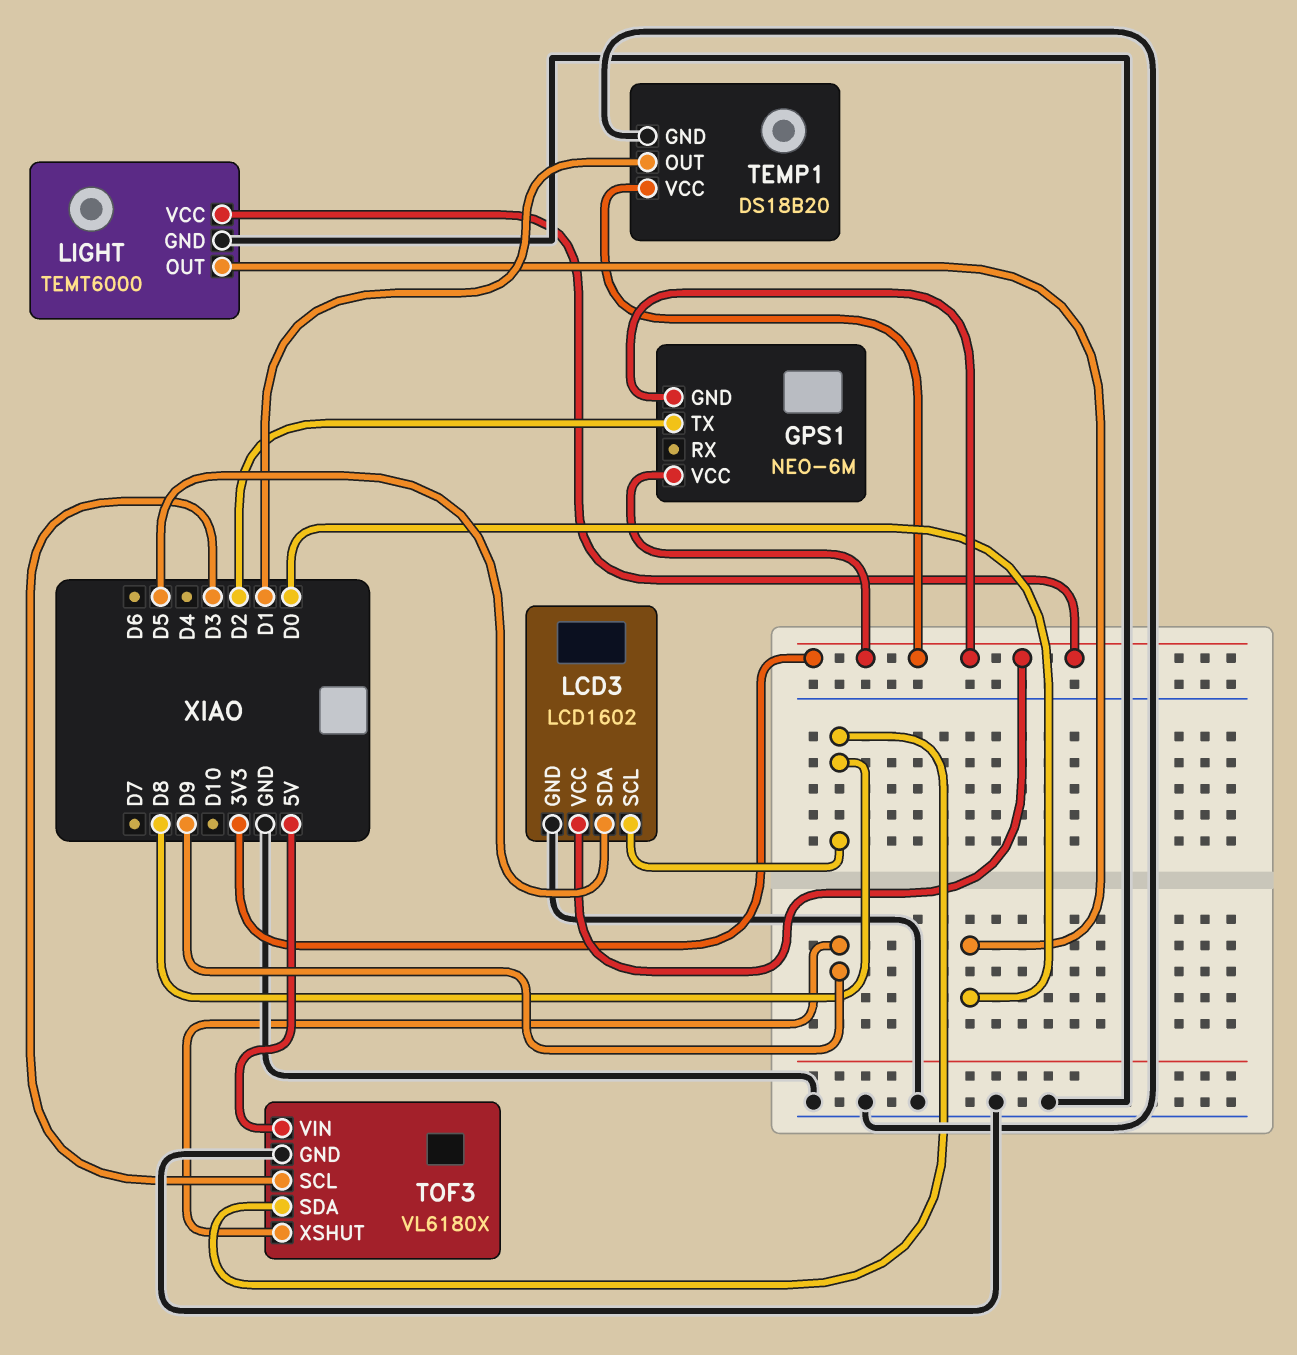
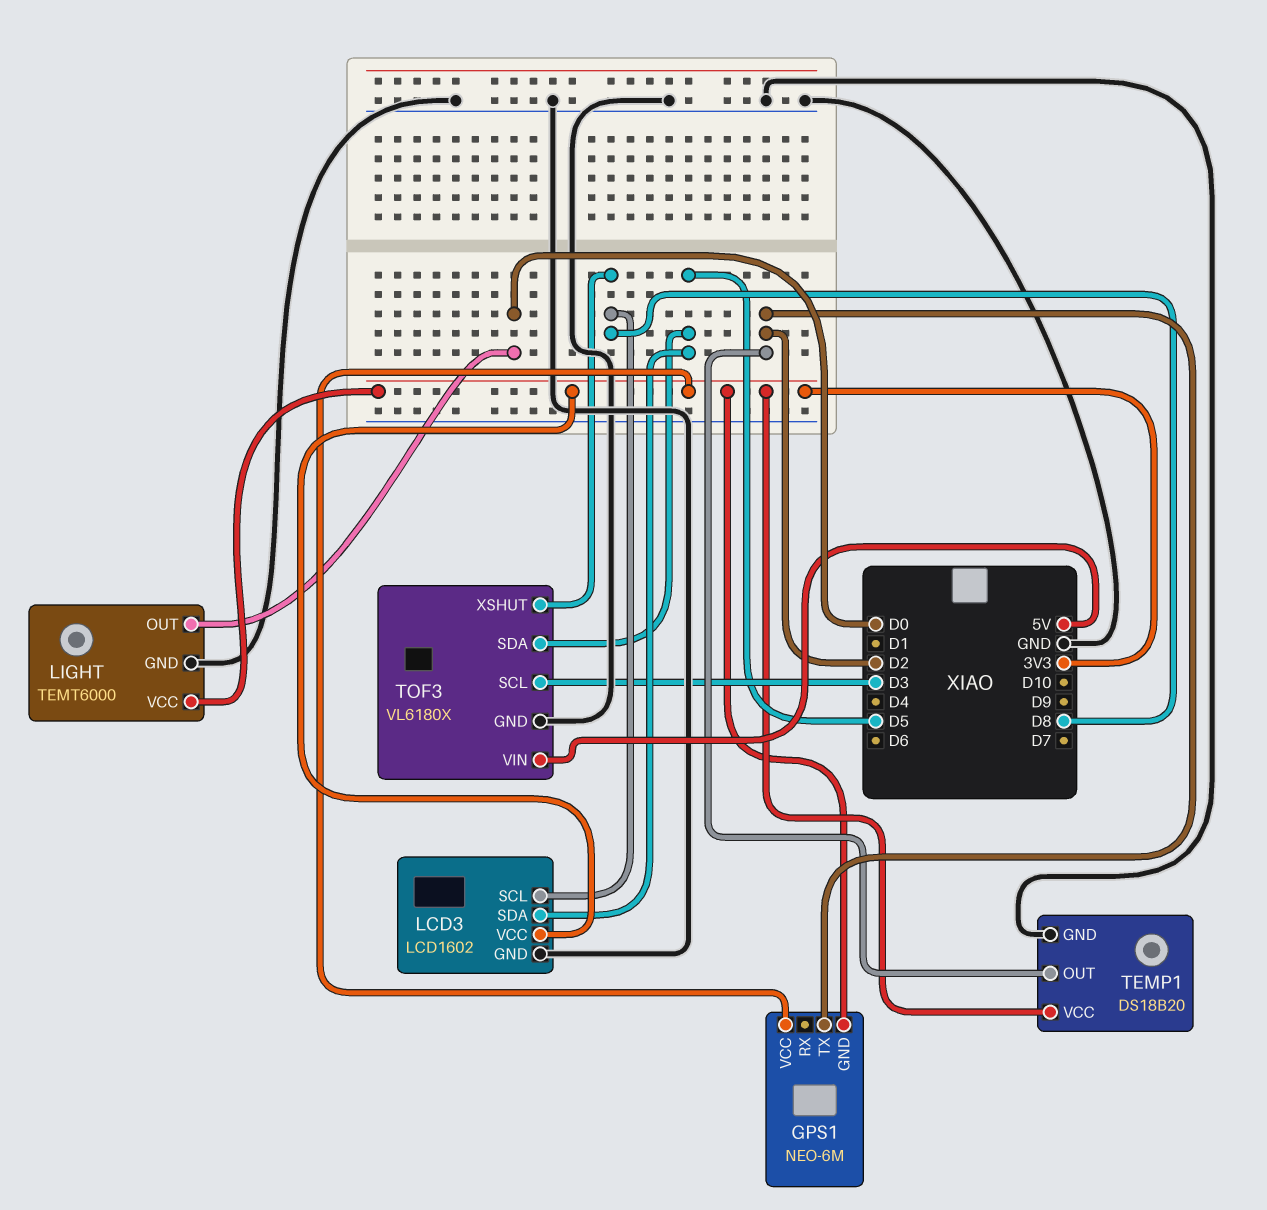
TEMP1 pin OUT: D1 -> D2
TOF3 pin SDA: D8 -> D5
TOF3 pin XSHUT: D9 -> D8

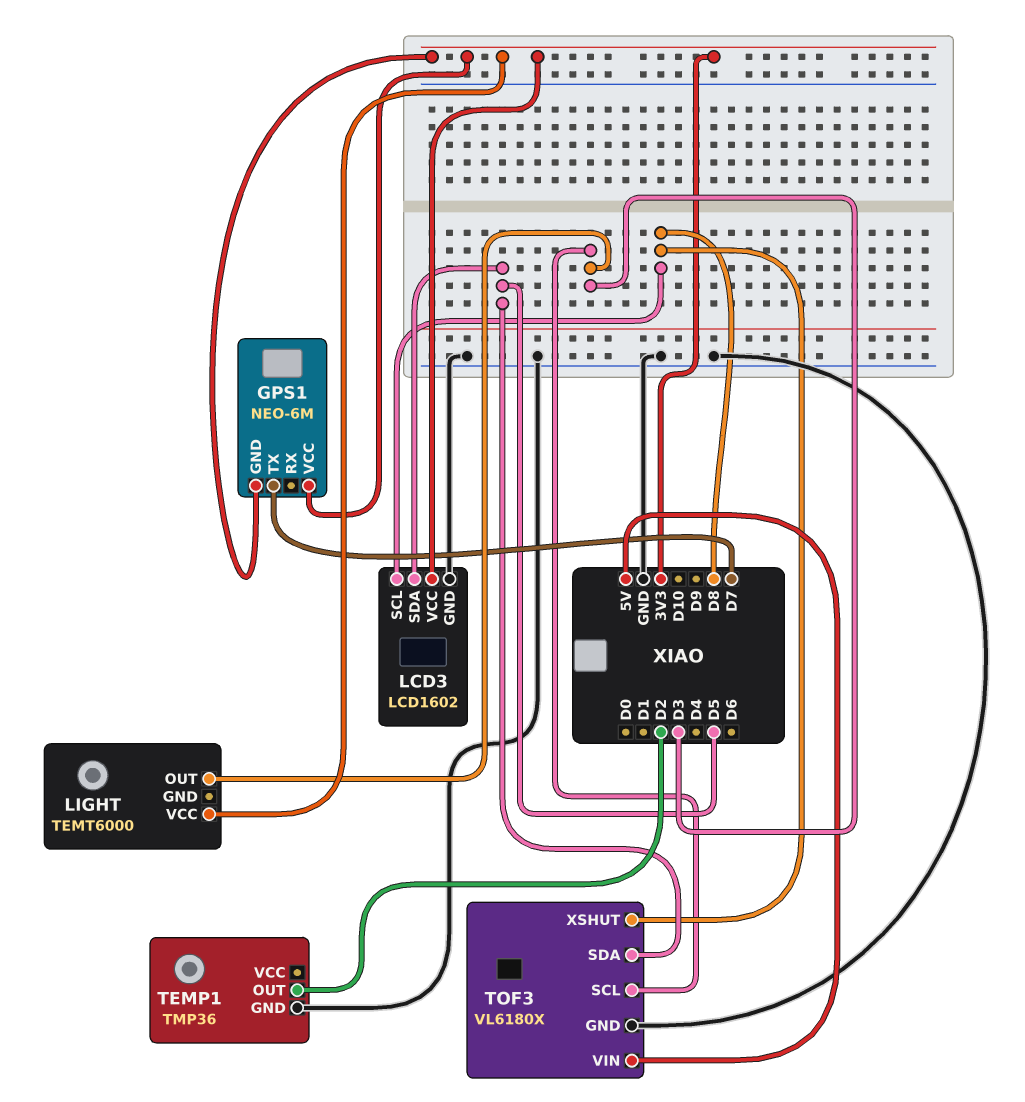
GPS1 pin TX: D2 -> D7
LIGHT pin GND: GND -> none
LIGHT pin OUT: D0 -> D3
TEMP1: DS18B20 -> TMP36
TEMP1 pin VCC: 3V3 -> none

